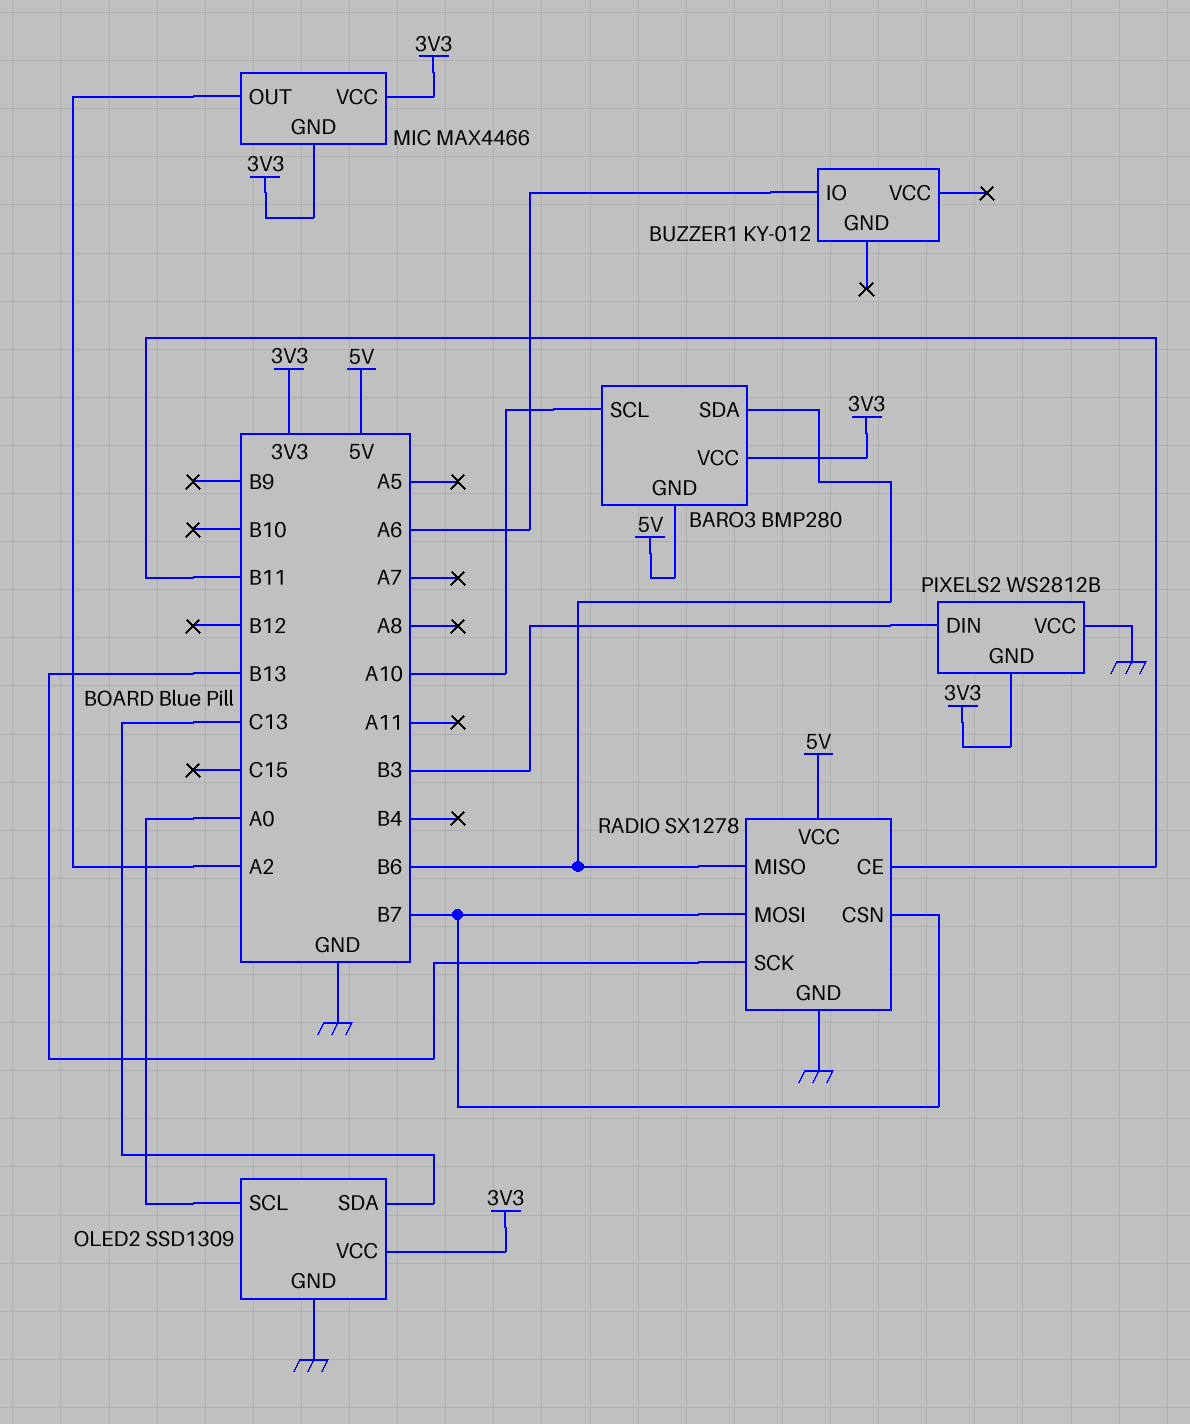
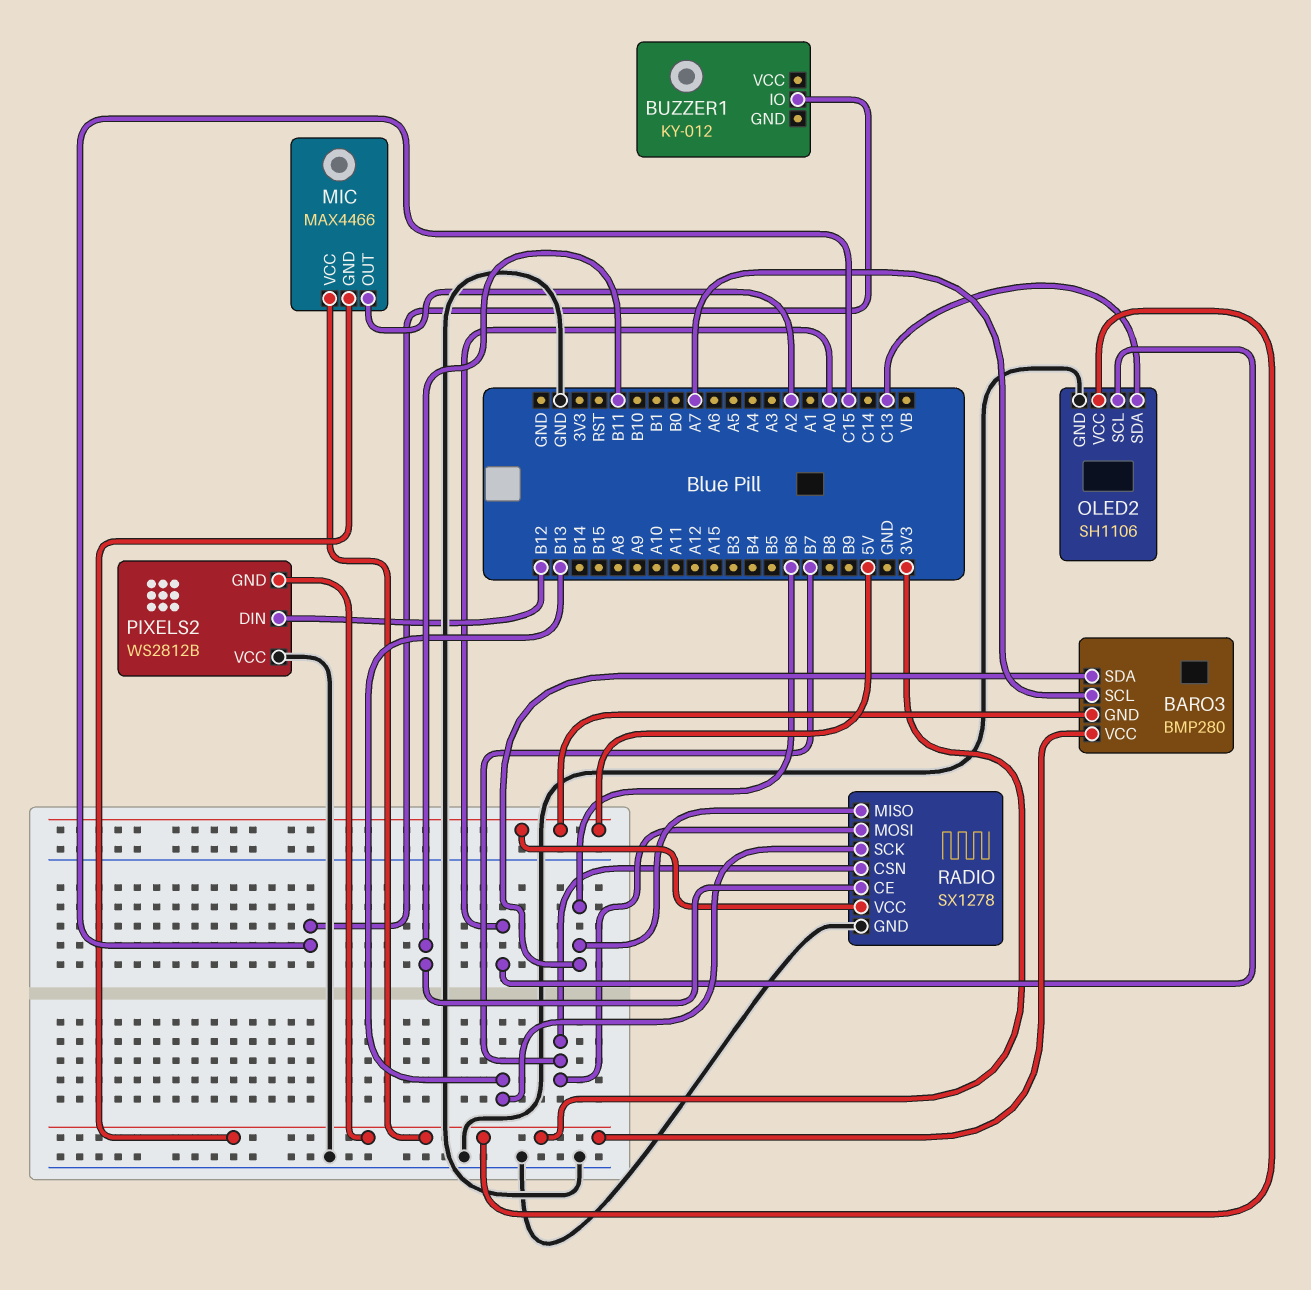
BARO3 pin SCL: A10 -> A7
BUZZER1 pin IO: A6 -> C15
OLED2: SSD1309 -> SH1106
PIXELS2 pin DIN: B3 -> B12

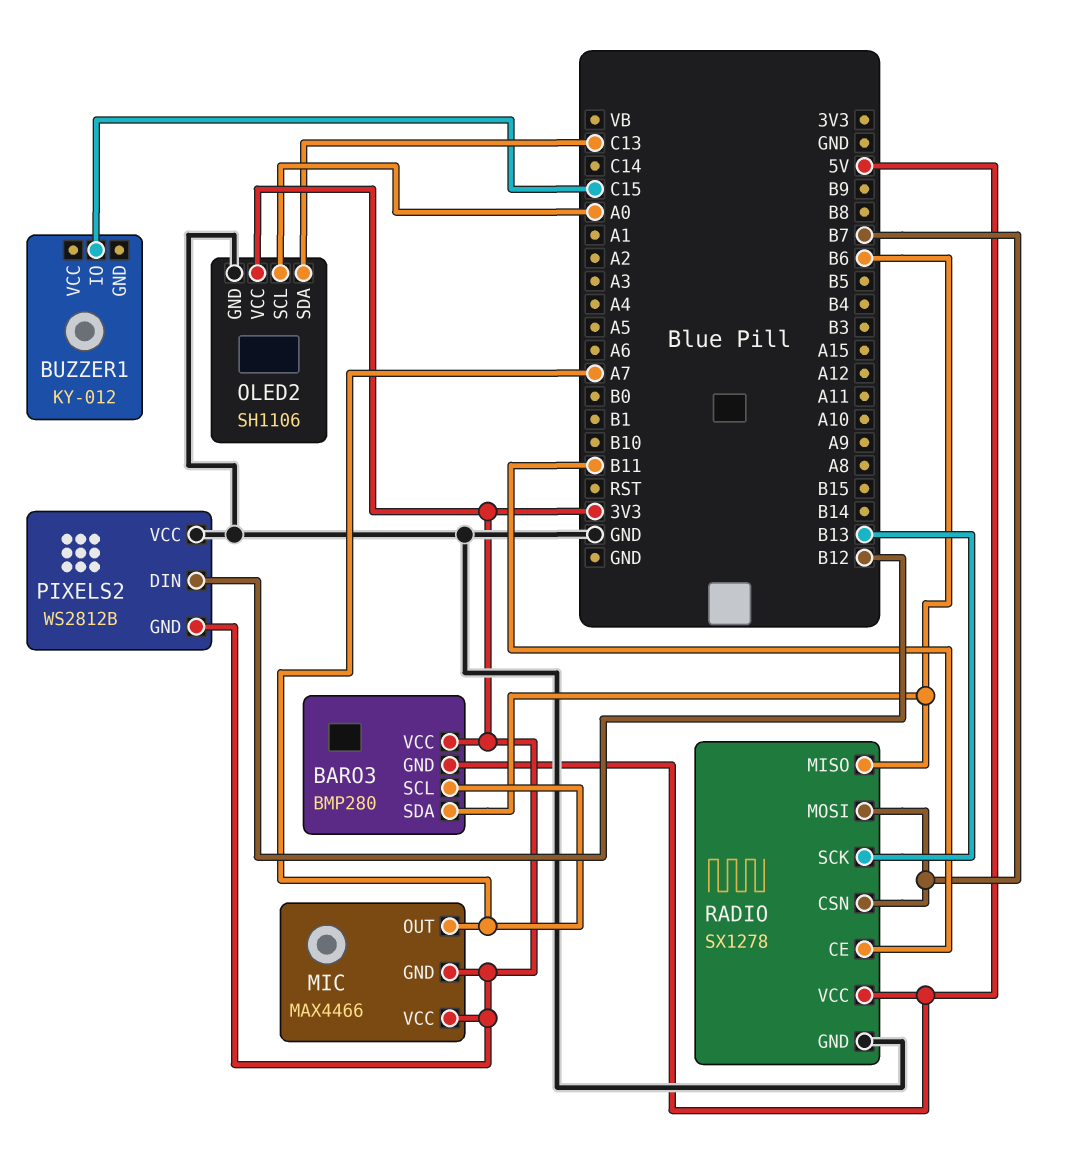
MIC pin OUT: A2 -> A7

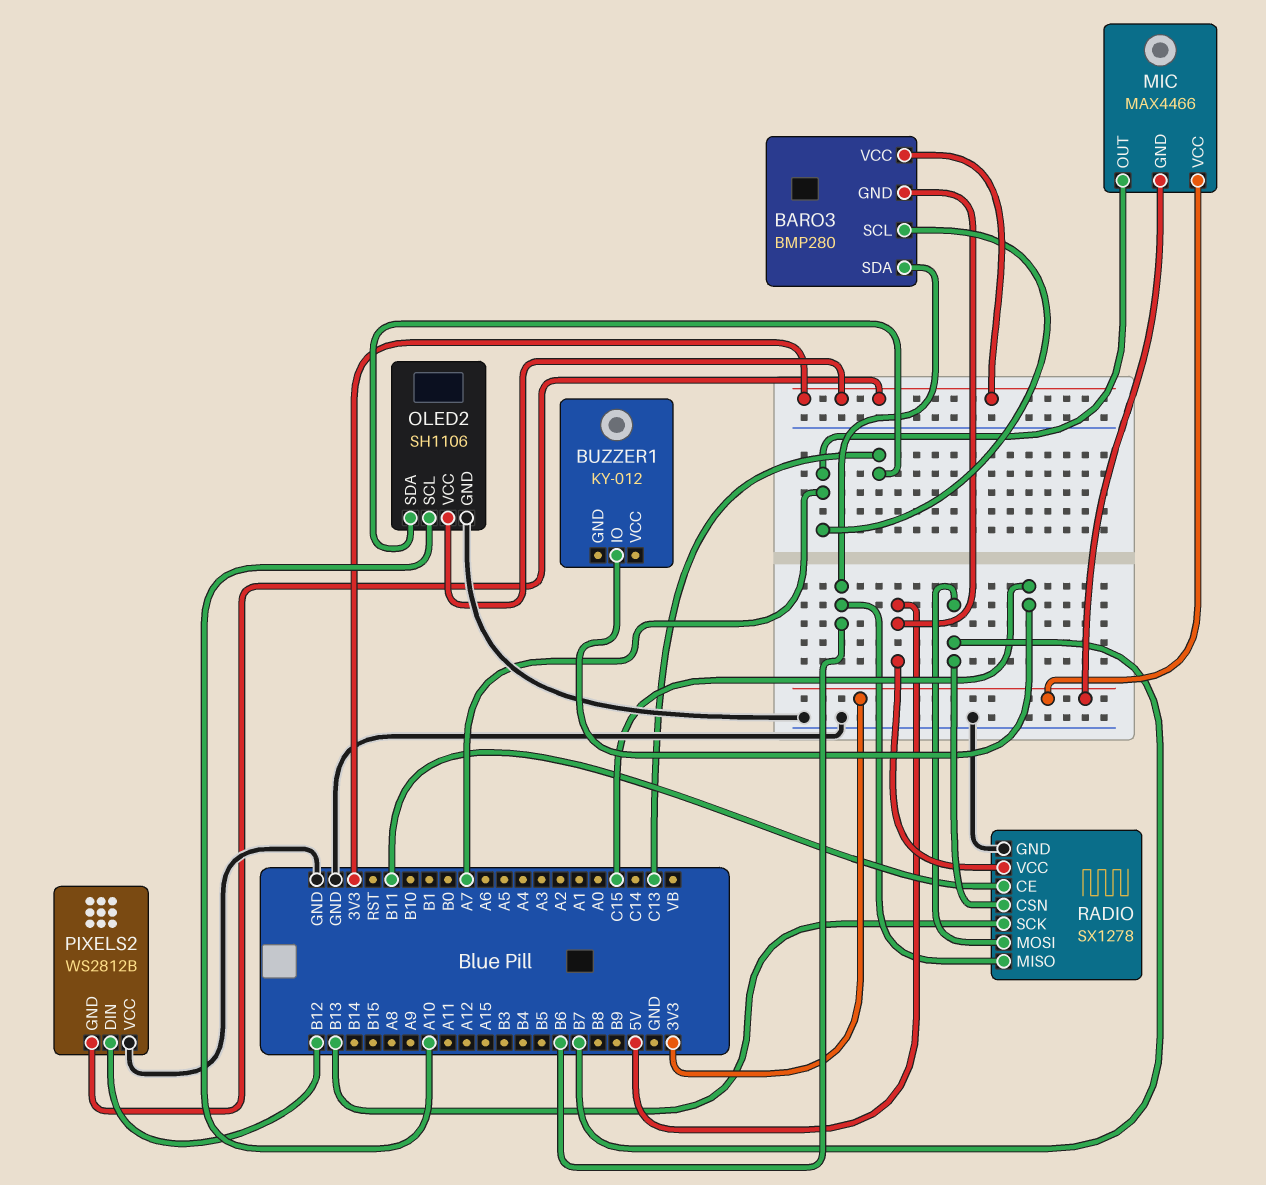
OLED2 pin SCL: A0 -> A10

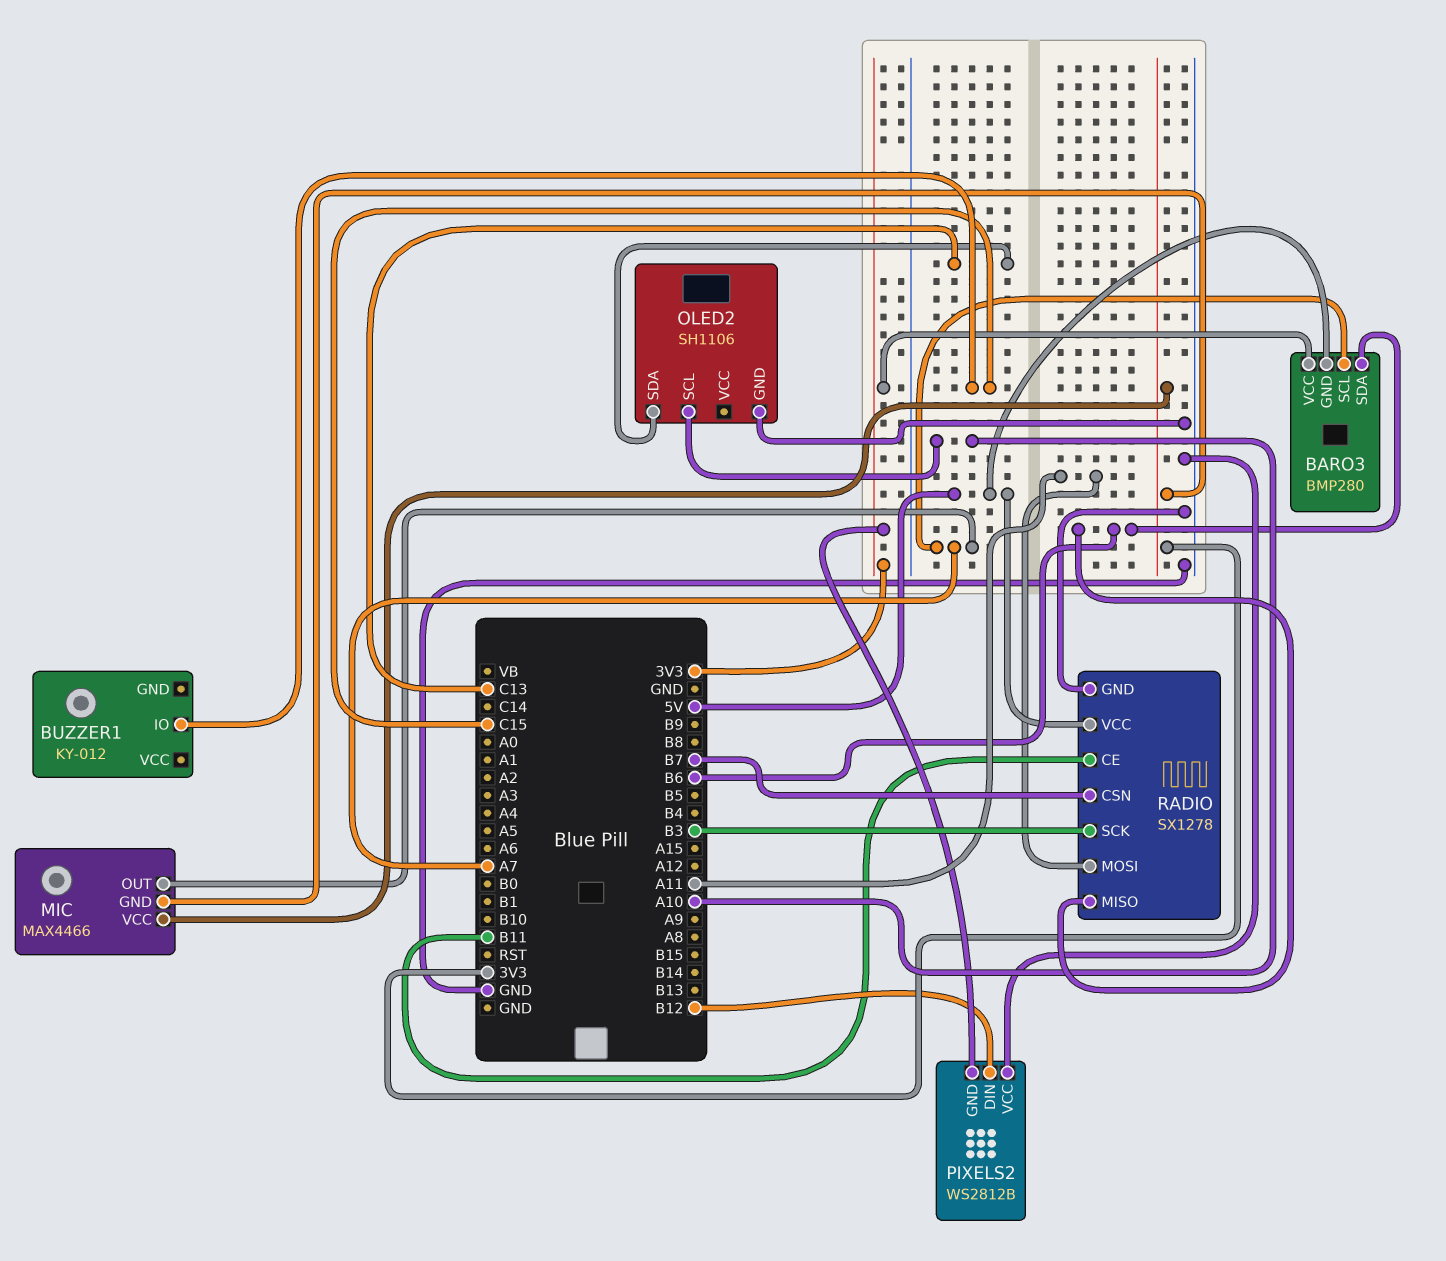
OLED2 pin VCC: 3V3 -> none
RADIO pin MOSI: B7 -> A11
RADIO pin SCK: B13 -> B3

